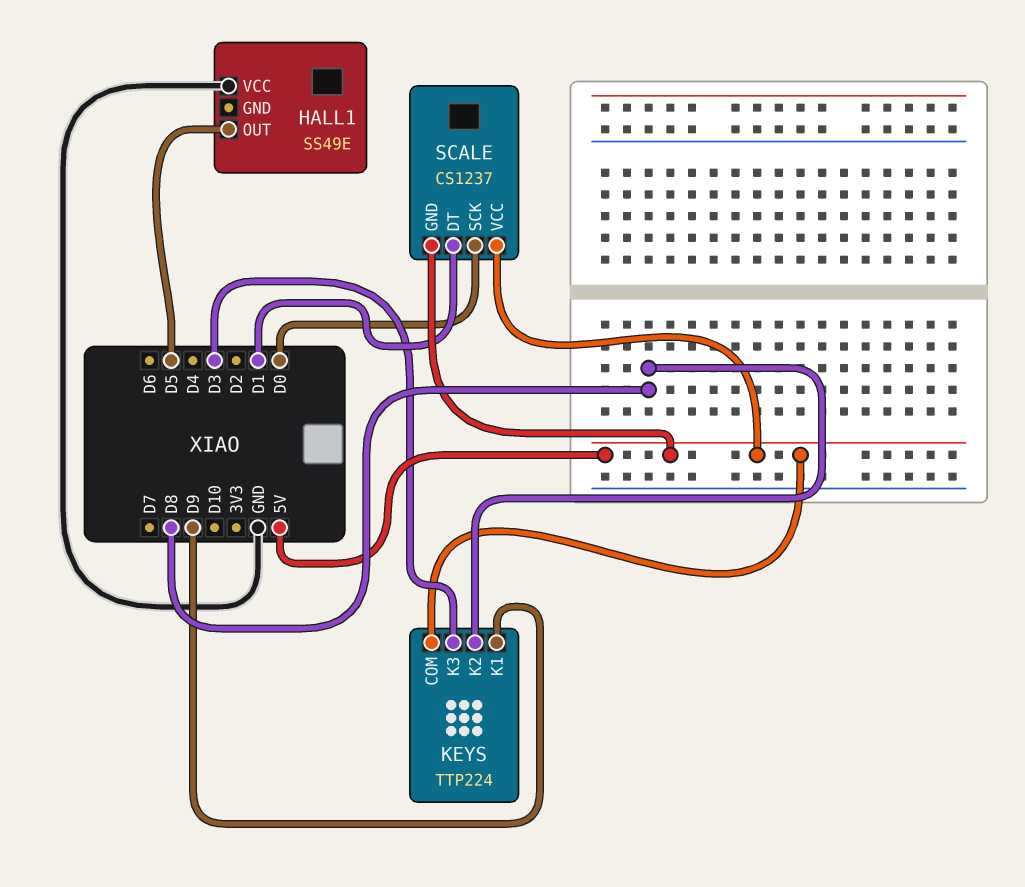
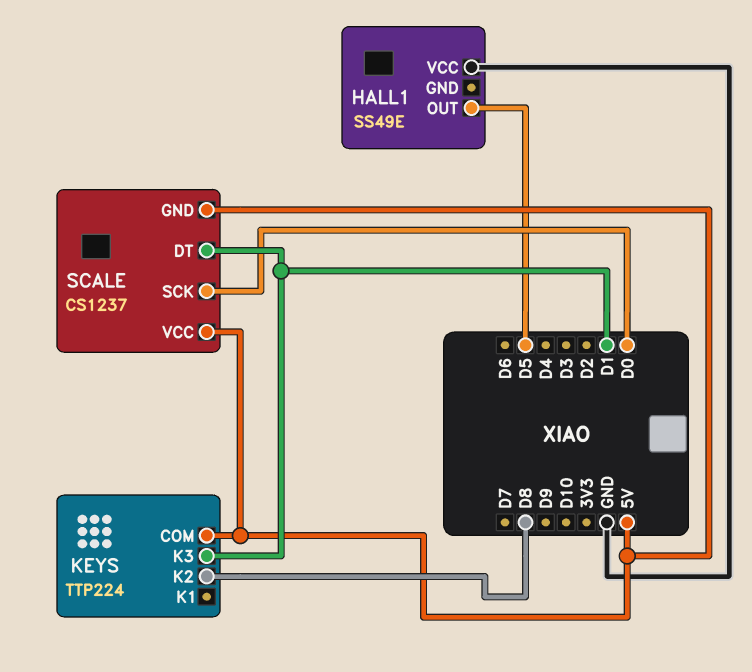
KEYS pin K1: D9 -> none
KEYS pin K3: D3 -> D1

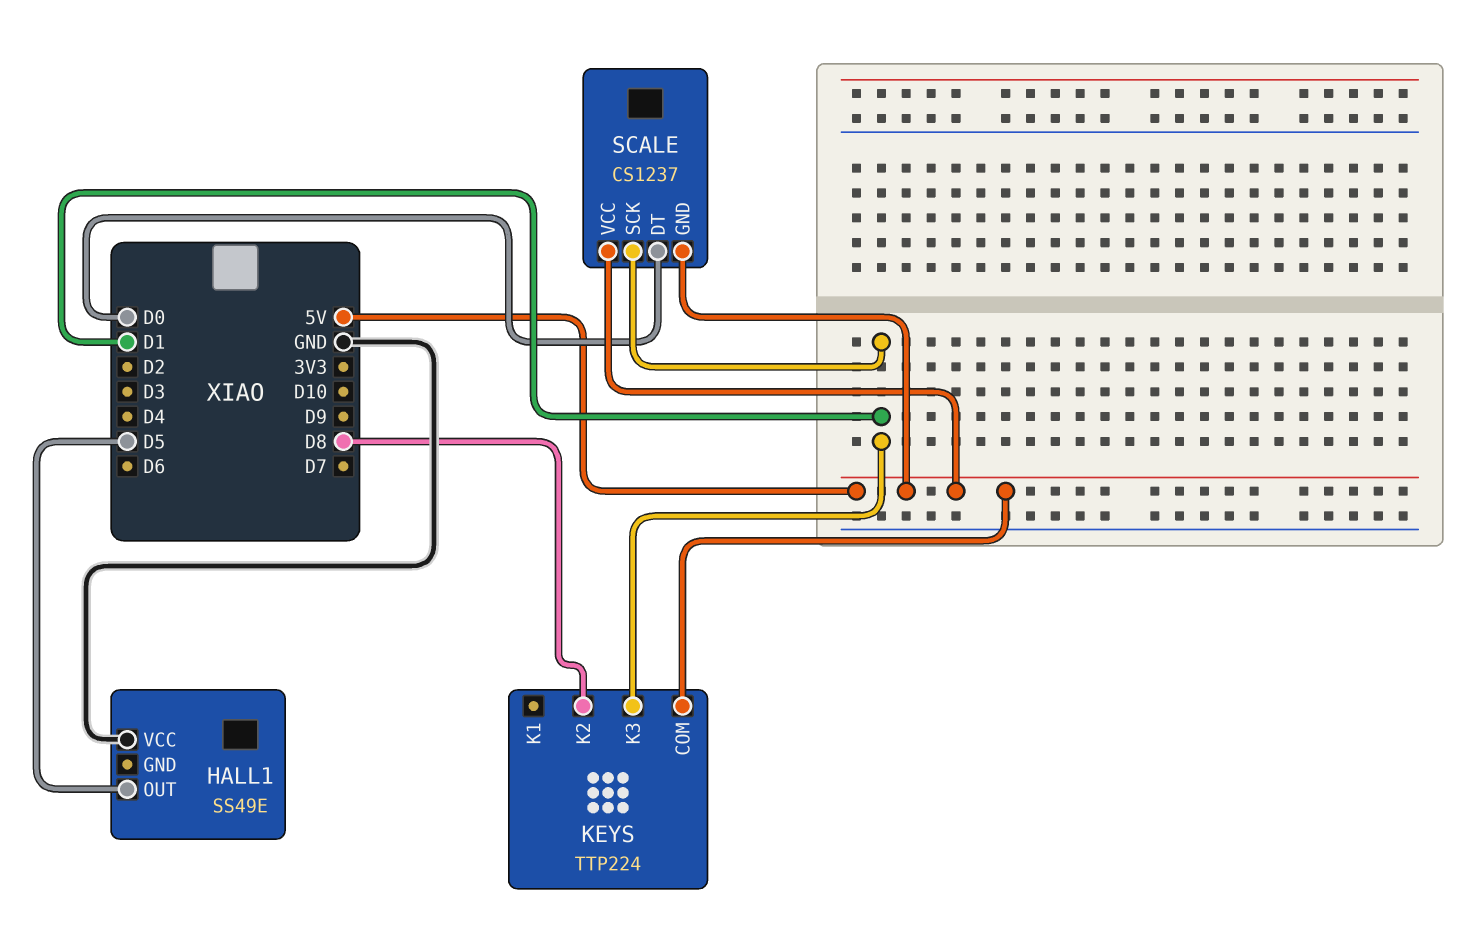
SCALE pin DT: D1 -> D0
SCALE pin SCK: D0 -> D1

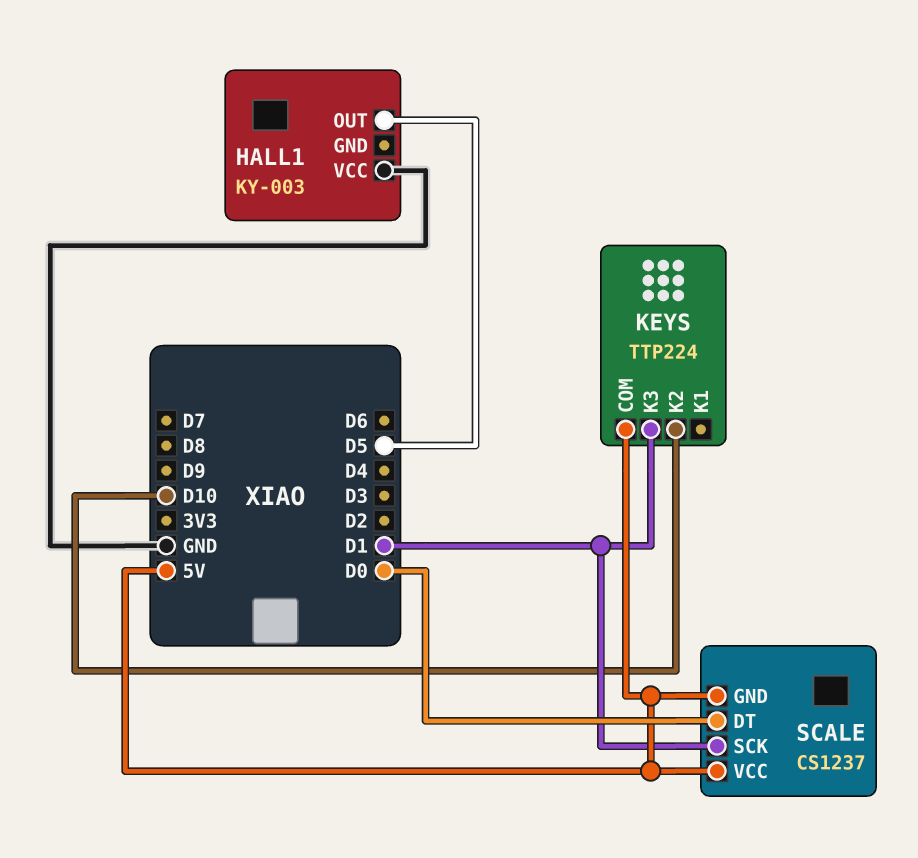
HALL1: SS49E -> KY-003
KEYS pin K2: D8 -> D10

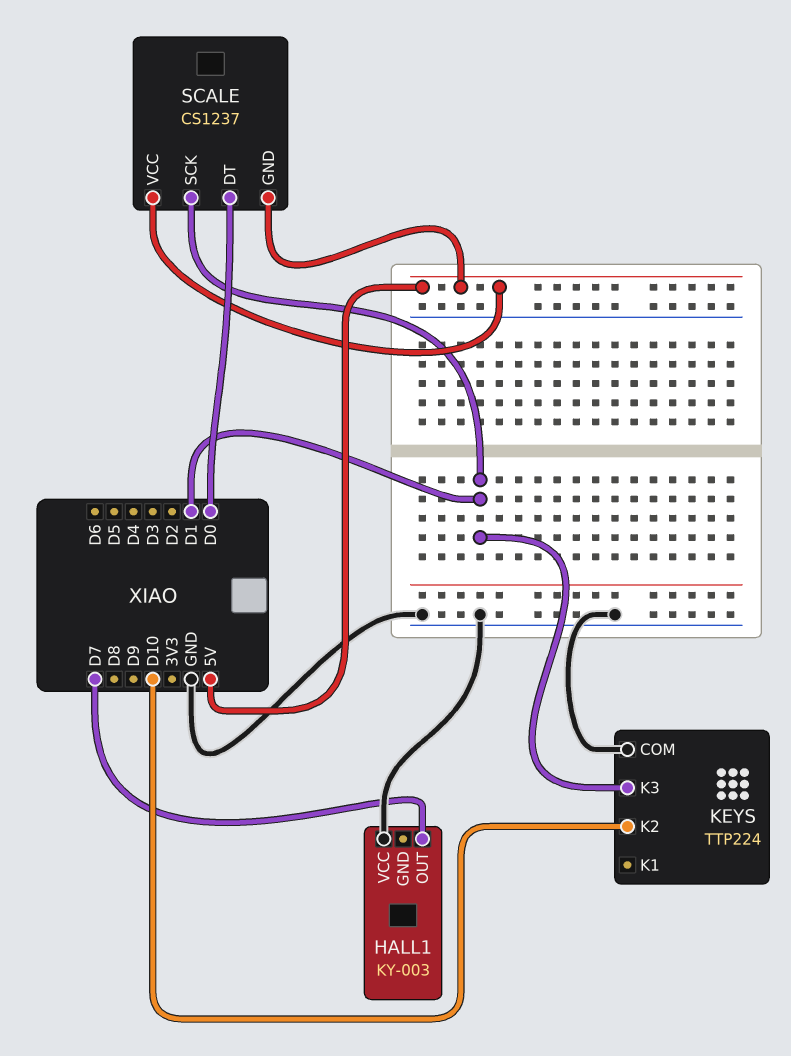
HALL1 pin OUT: D5 -> D7
KEYS pin COM: 5V -> GND

